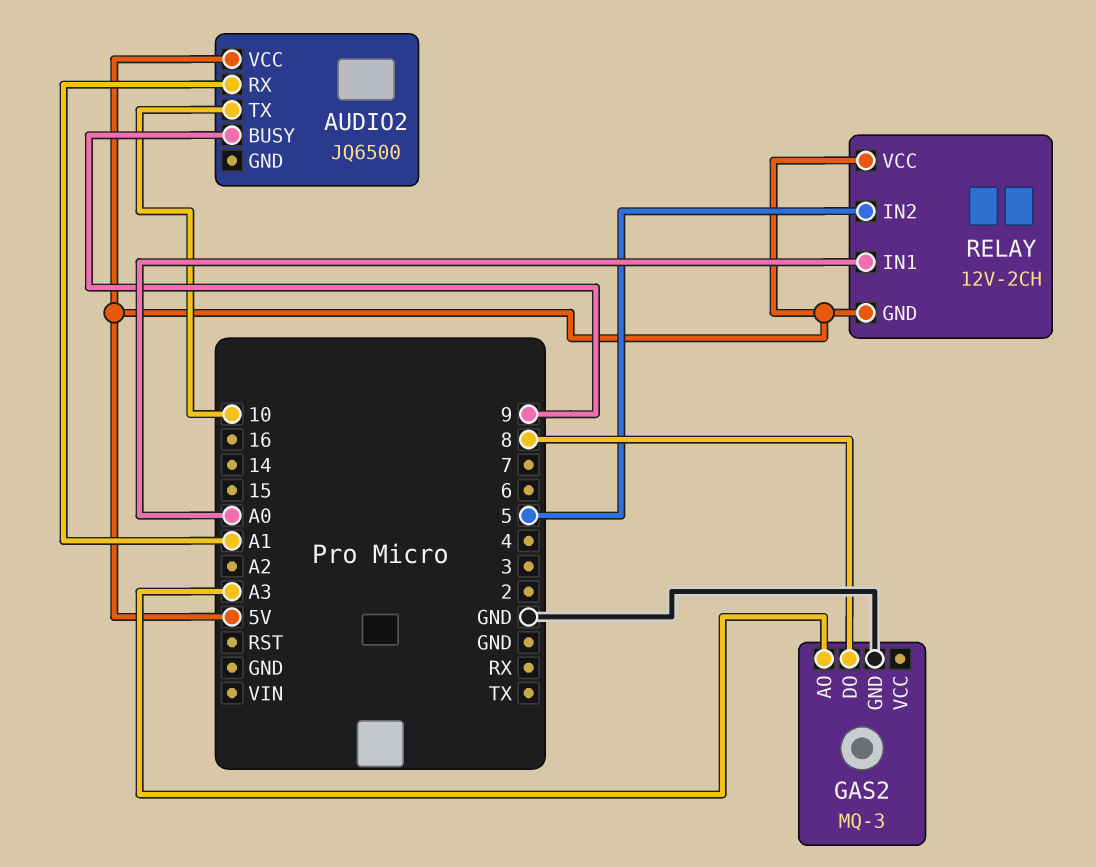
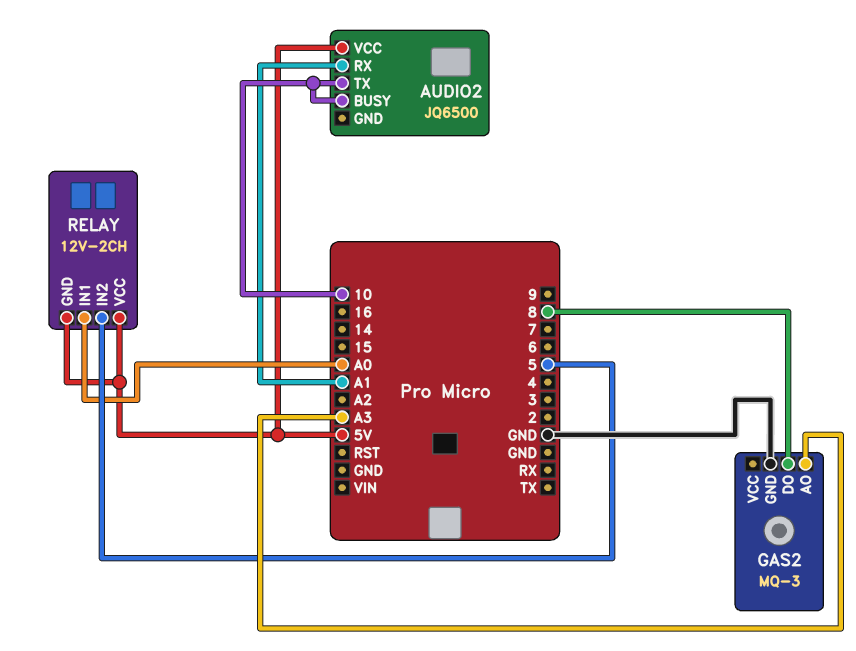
AUDIO2 pin BUSY: 9 -> 10

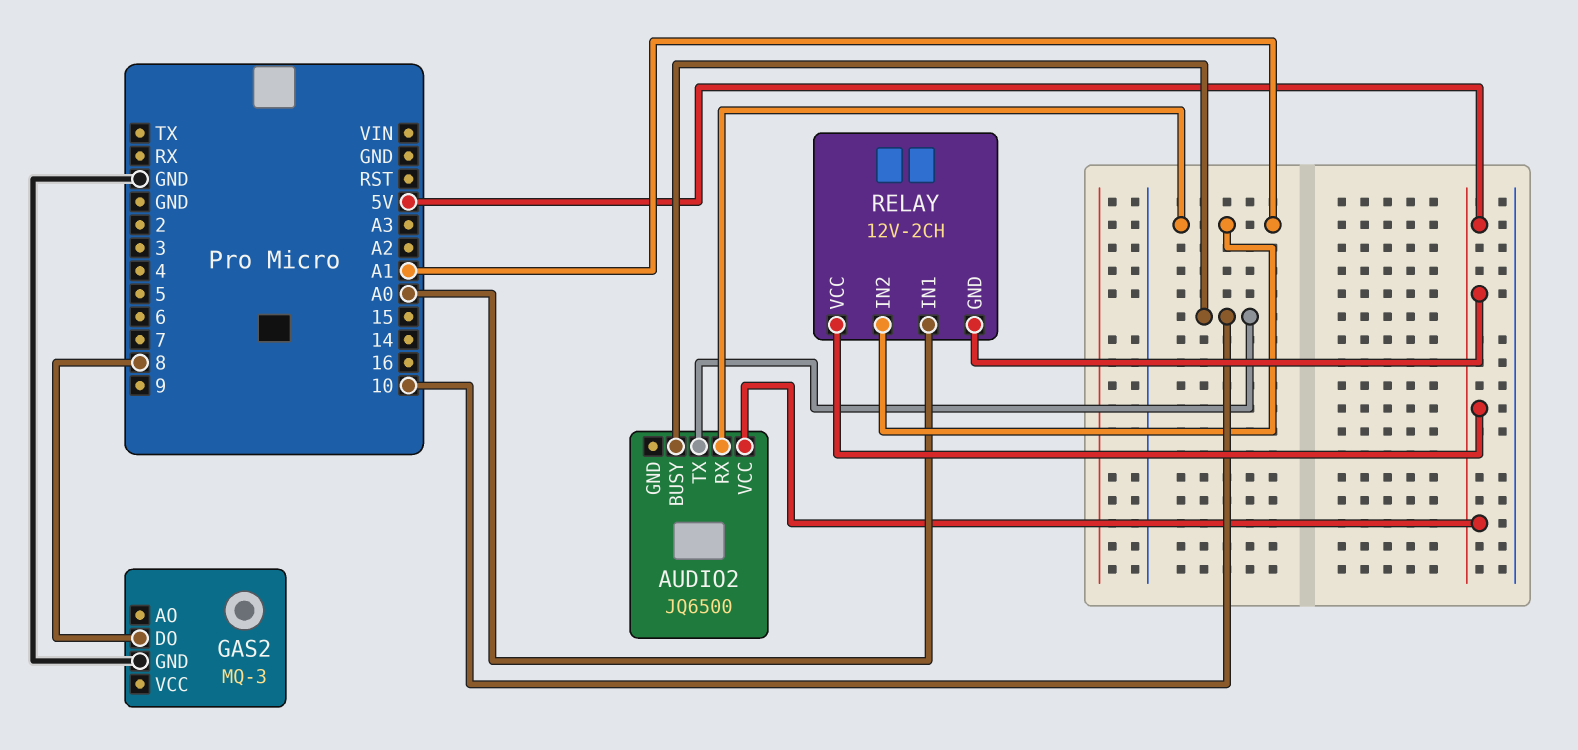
GAS2 pin AO: A3 -> none
RELAY pin IN2: 5 -> A1

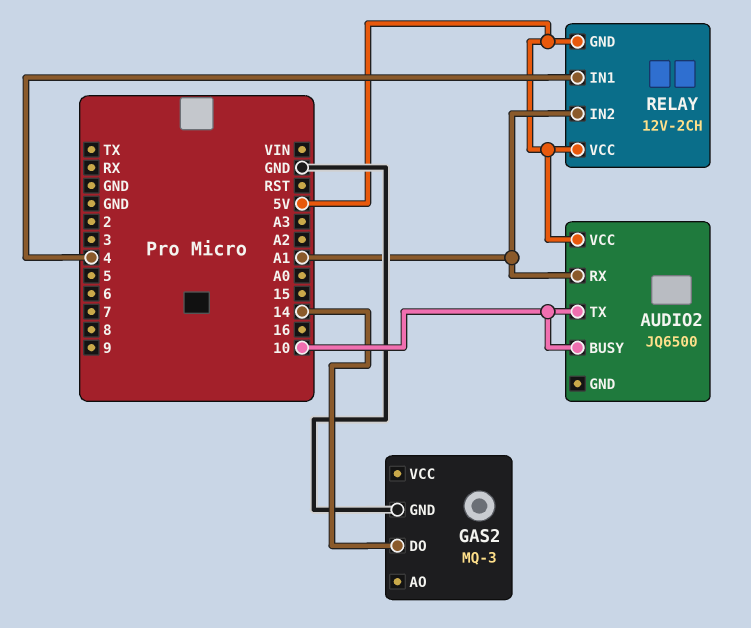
GAS2 pin DO: 8 -> 14
RELAY pin IN1: A0 -> 4

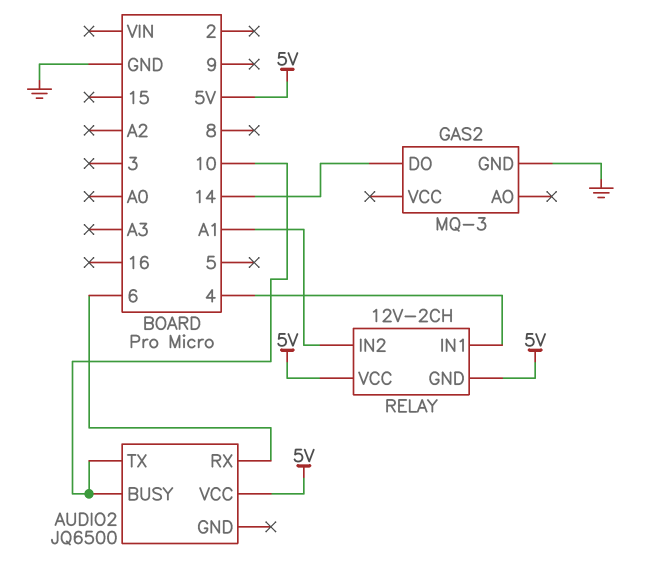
AUDIO2 pin RX: A1 -> 6

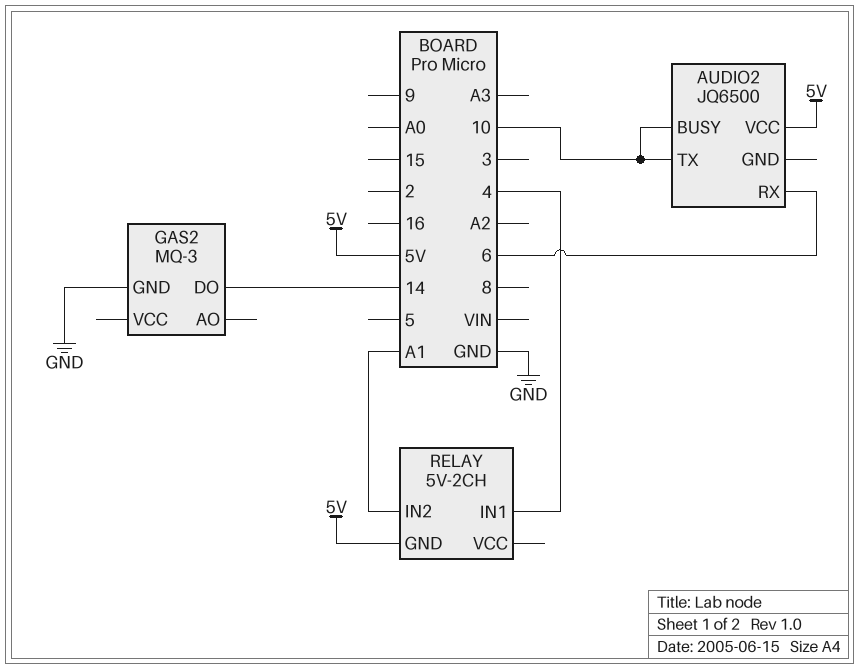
RELAY: 12V-2CH -> 5V-2CH
RELAY pin VCC: 5V -> none

